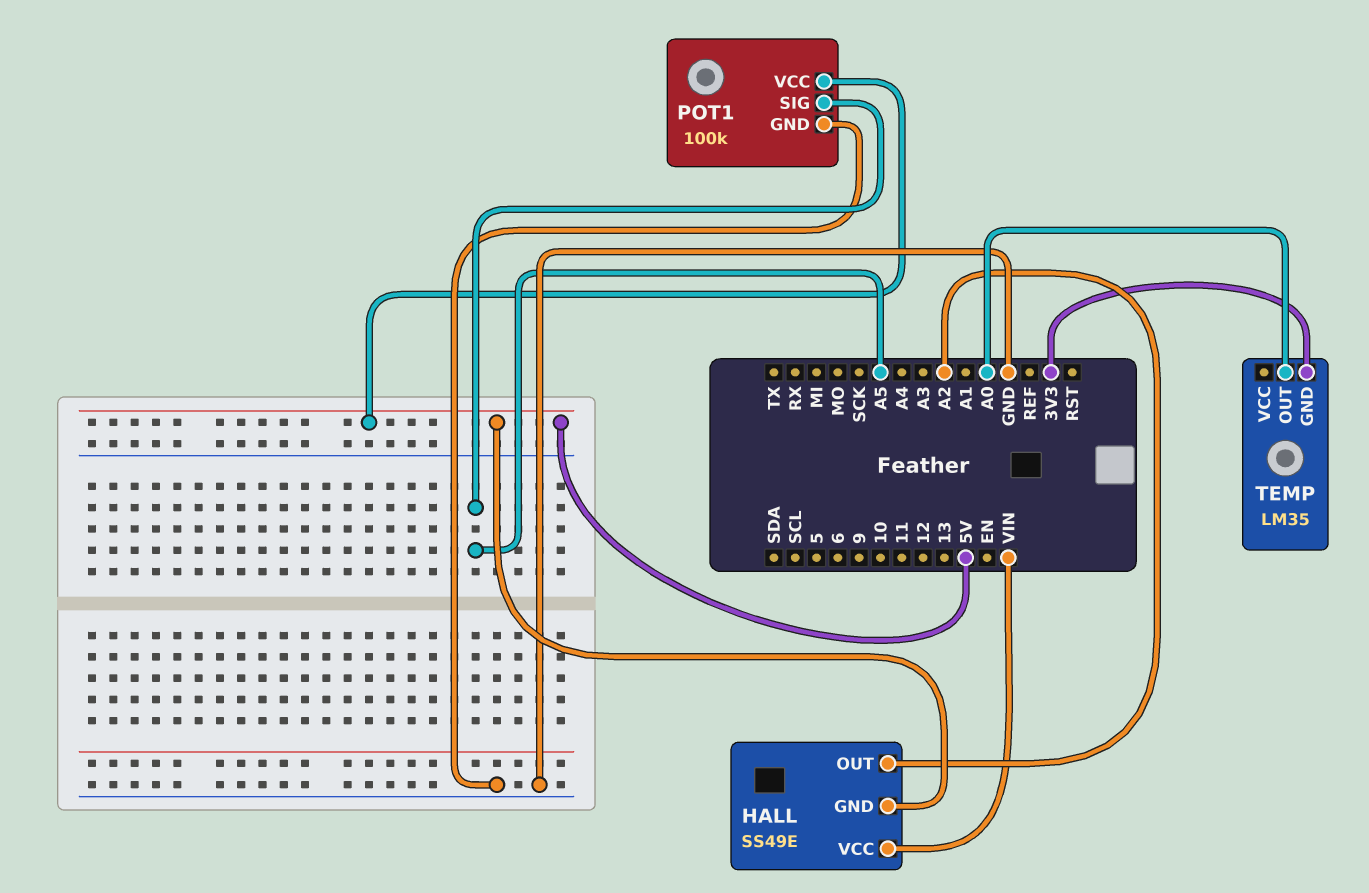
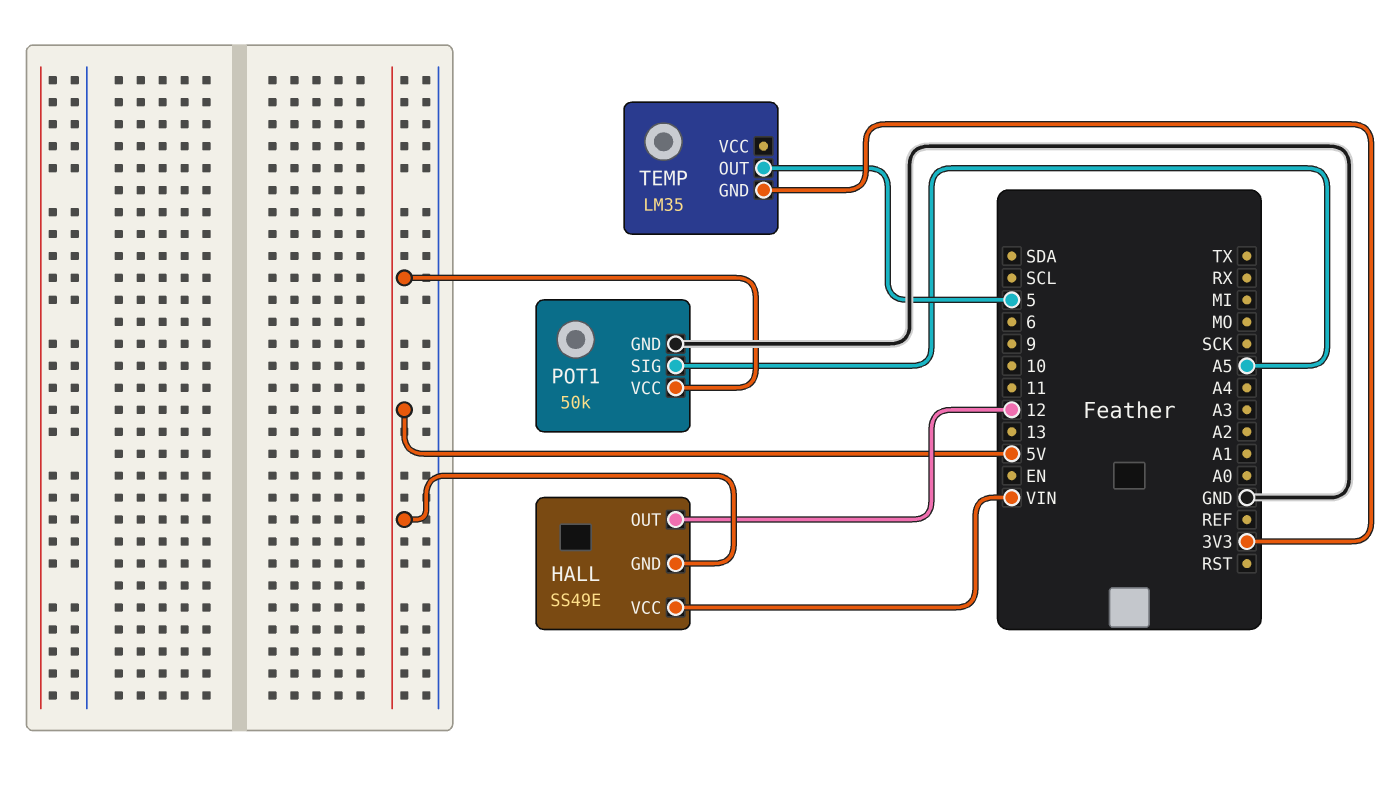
HALL pin OUT: A2 -> 12
POT1: 100k -> 50k
TEMP pin OUT: A0 -> 5

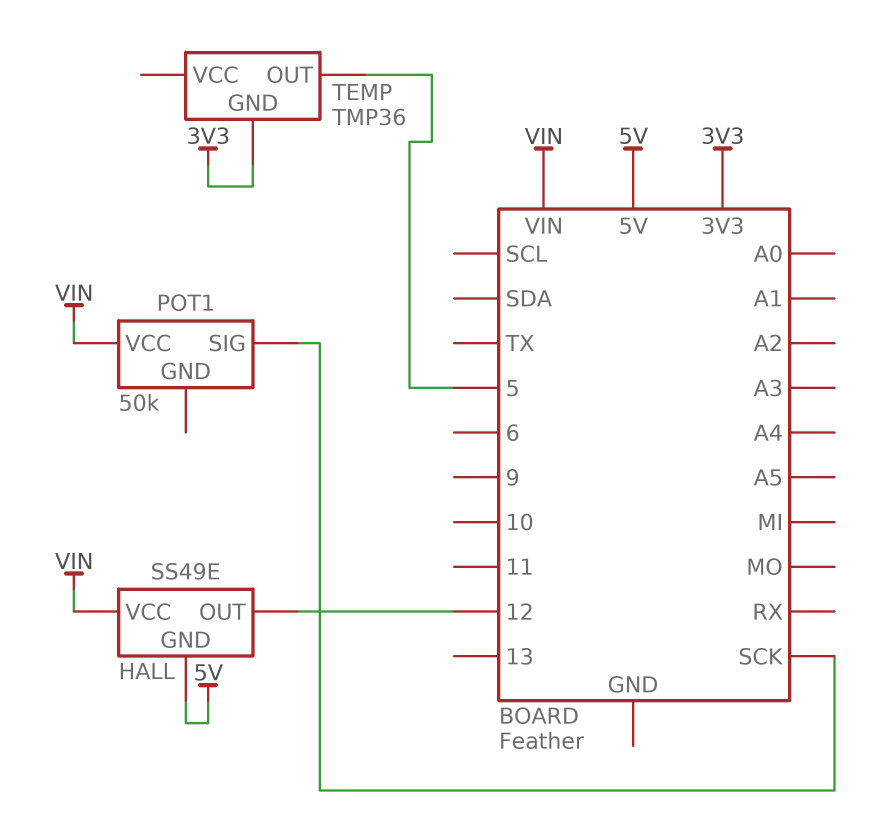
POT1 pin GND: GND -> none
POT1 pin SIG: A5 -> SCK
POT1 pin VCC: 5V -> VIN
TEMP: LM35 -> TMP36

